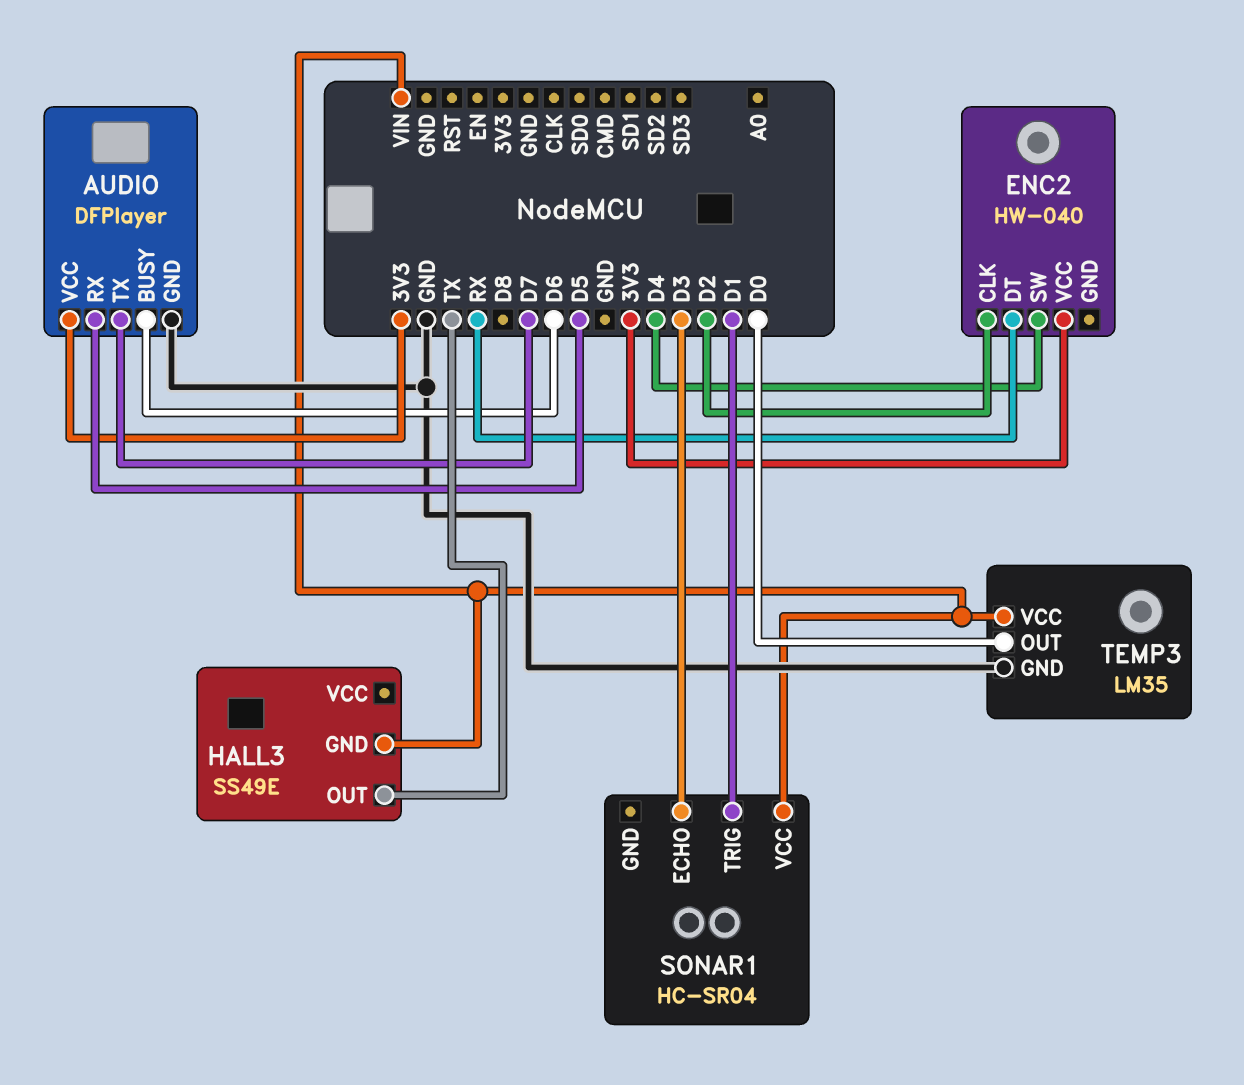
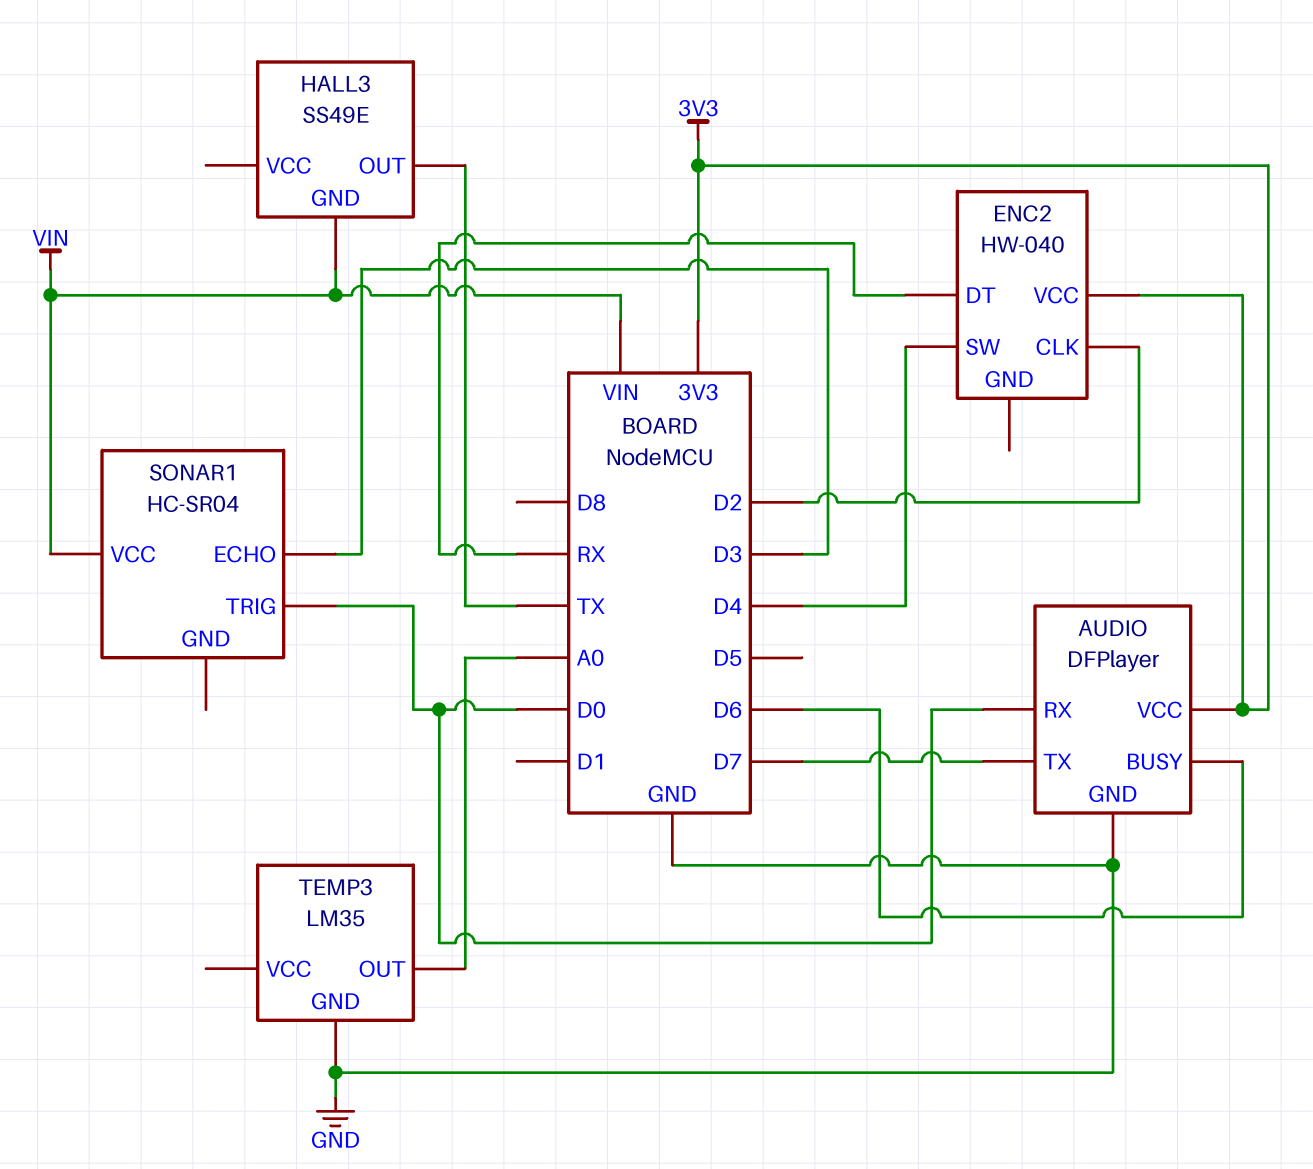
AUDIO pin RX: D5 -> D0
SONAR1 pin TRIG: D1 -> D0
TEMP3 pin OUT: D0 -> A0
TEMP3 pin VCC: VIN -> none

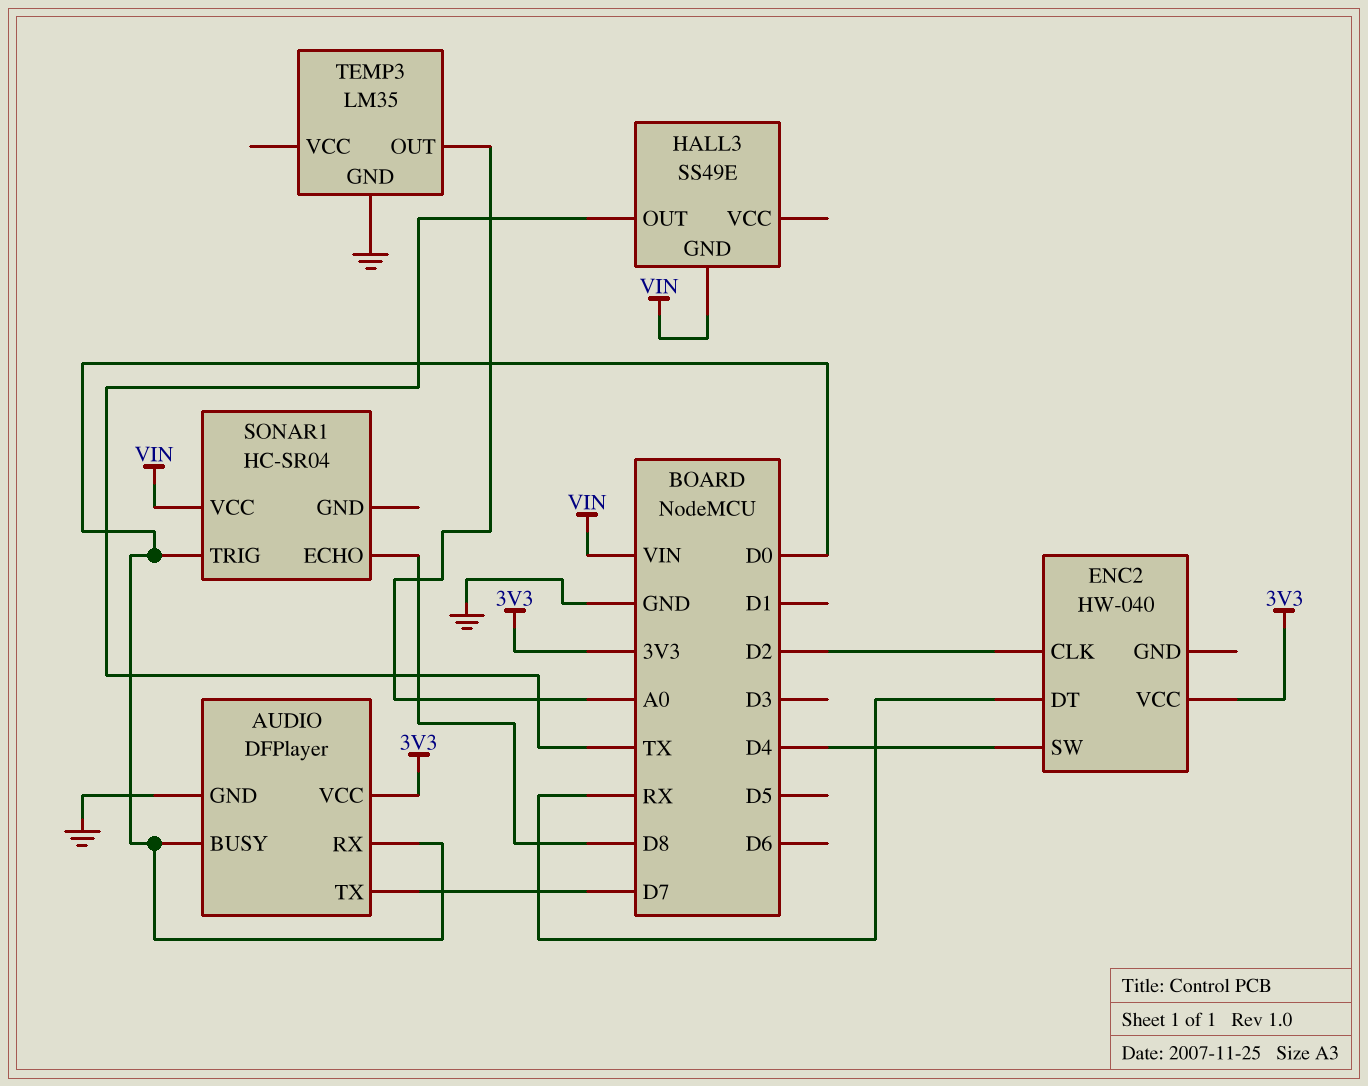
AUDIO pin BUSY: D6 -> D0
SONAR1 pin ECHO: D3 -> D8

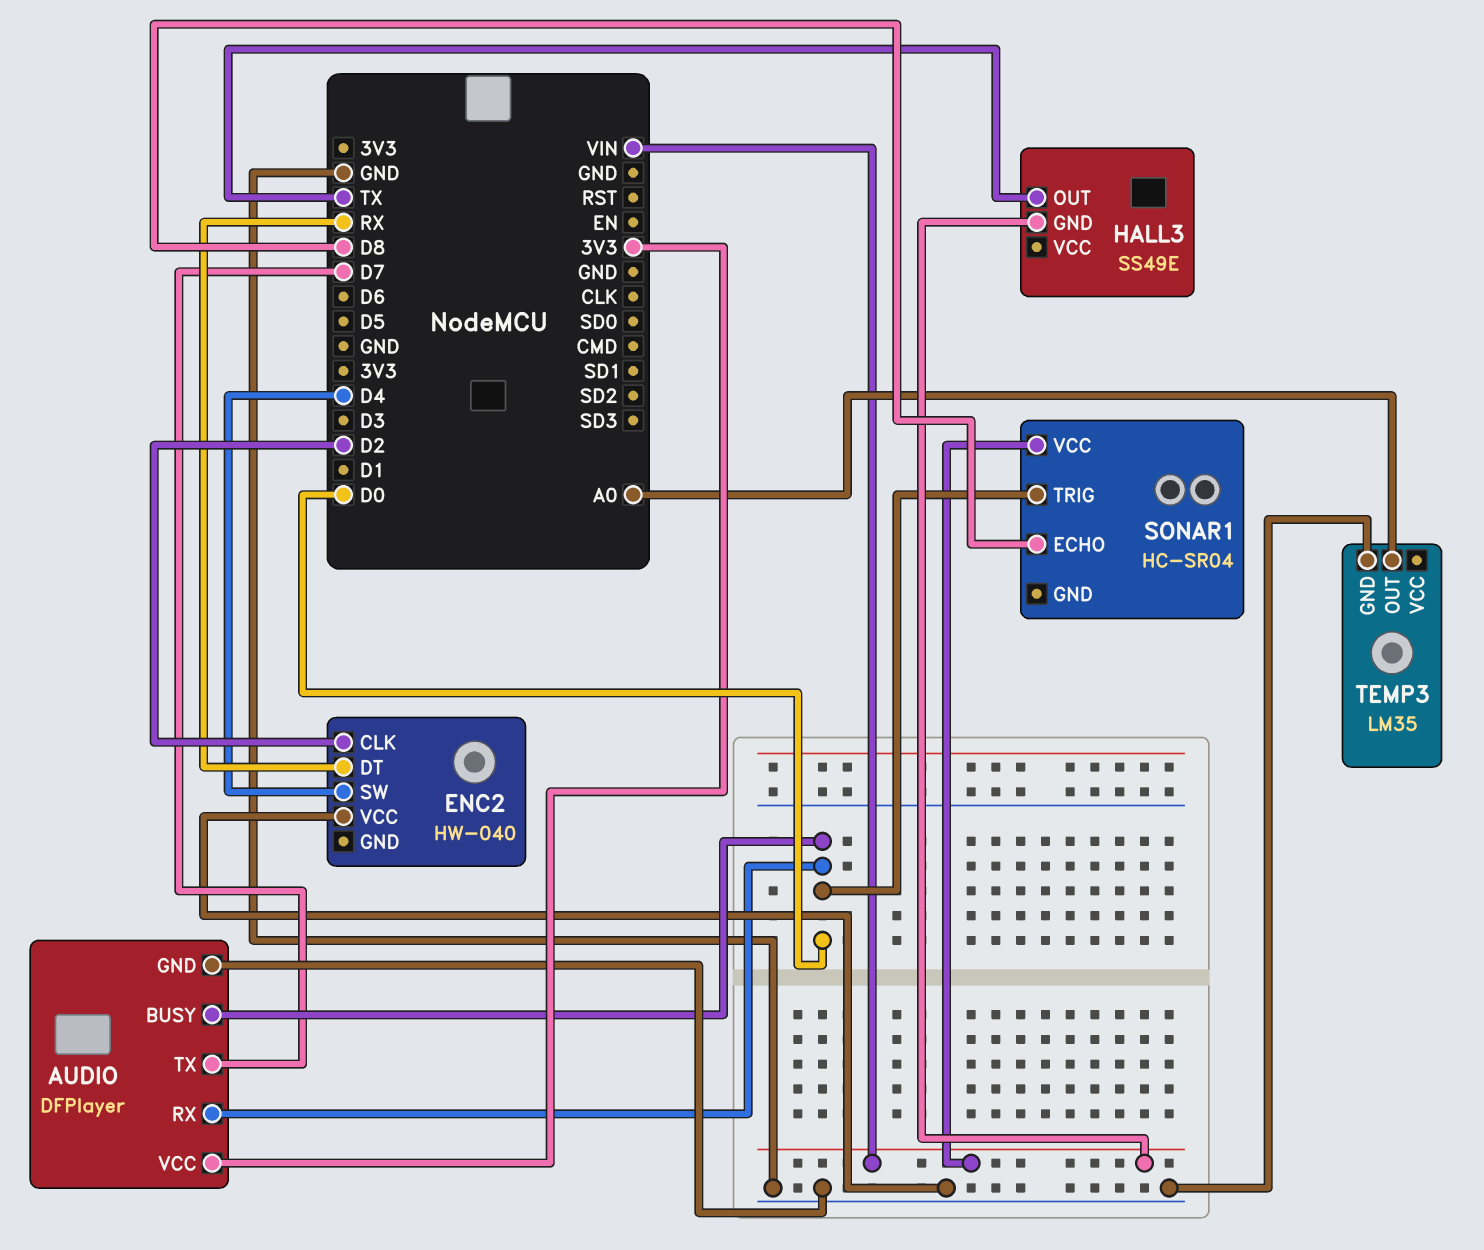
ENC2 pin VCC: 3V3 -> GND

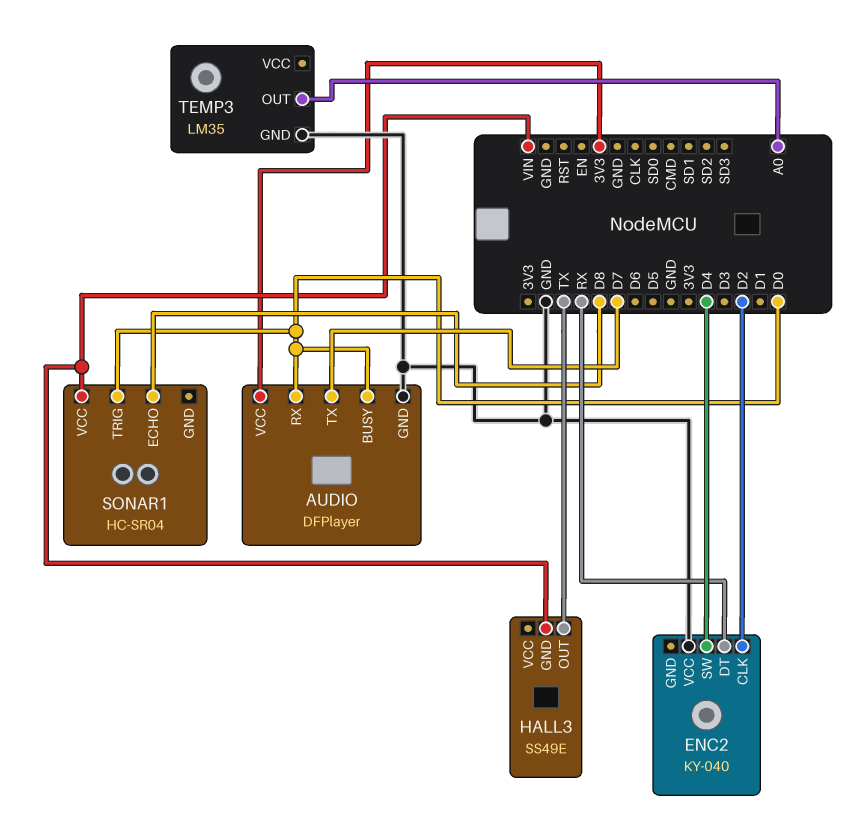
ENC2: HW-040 -> KY-040

